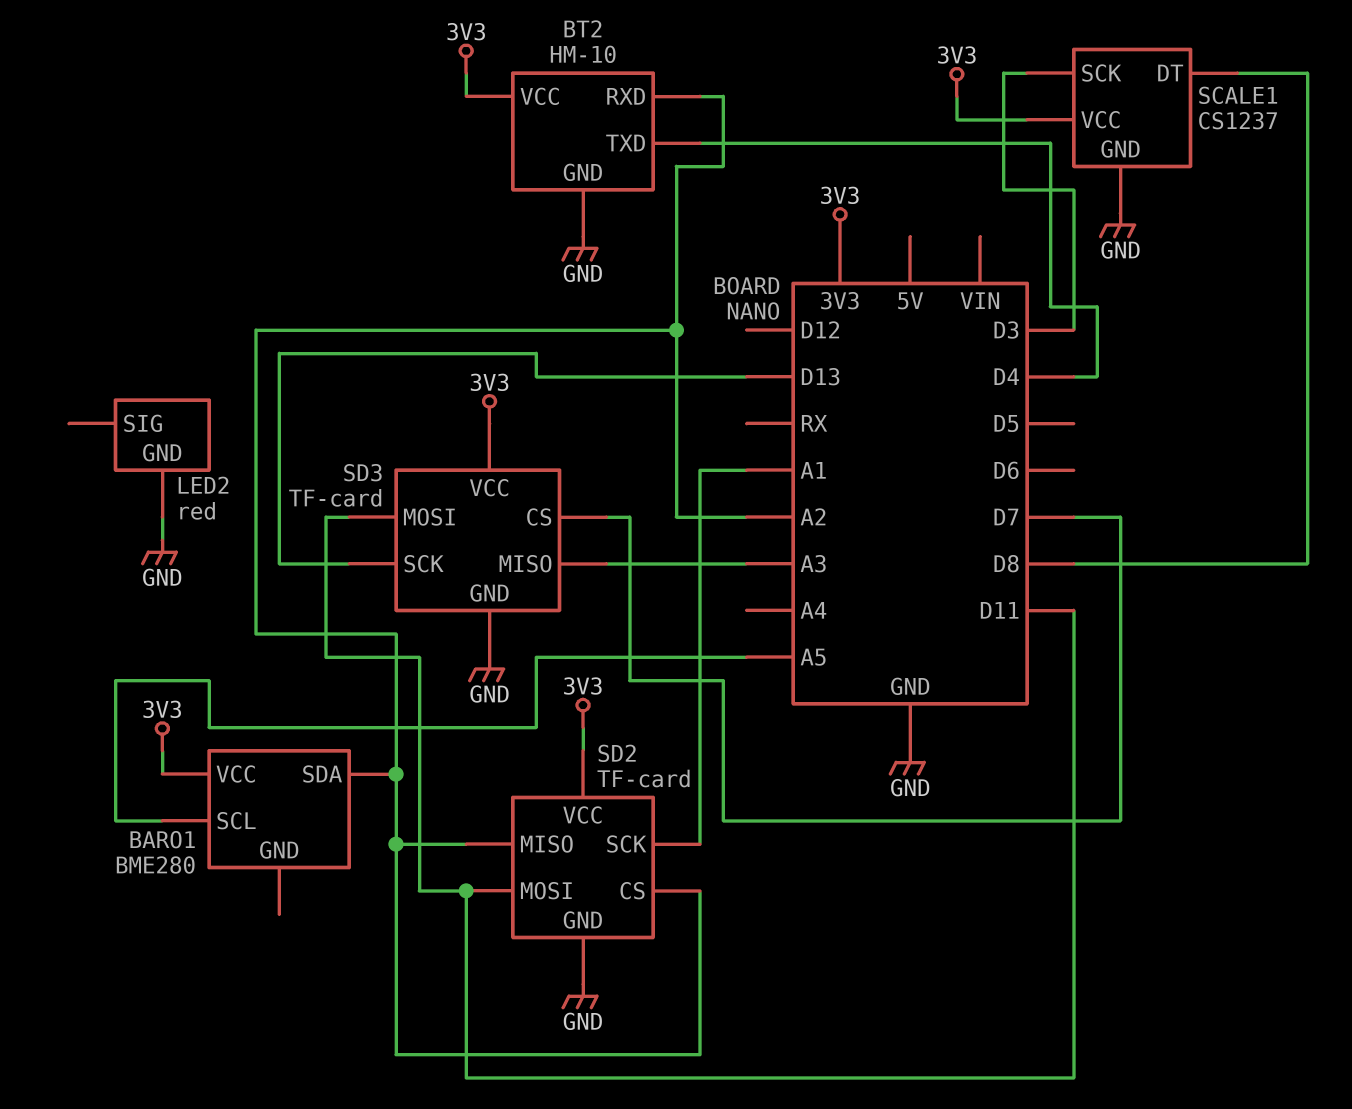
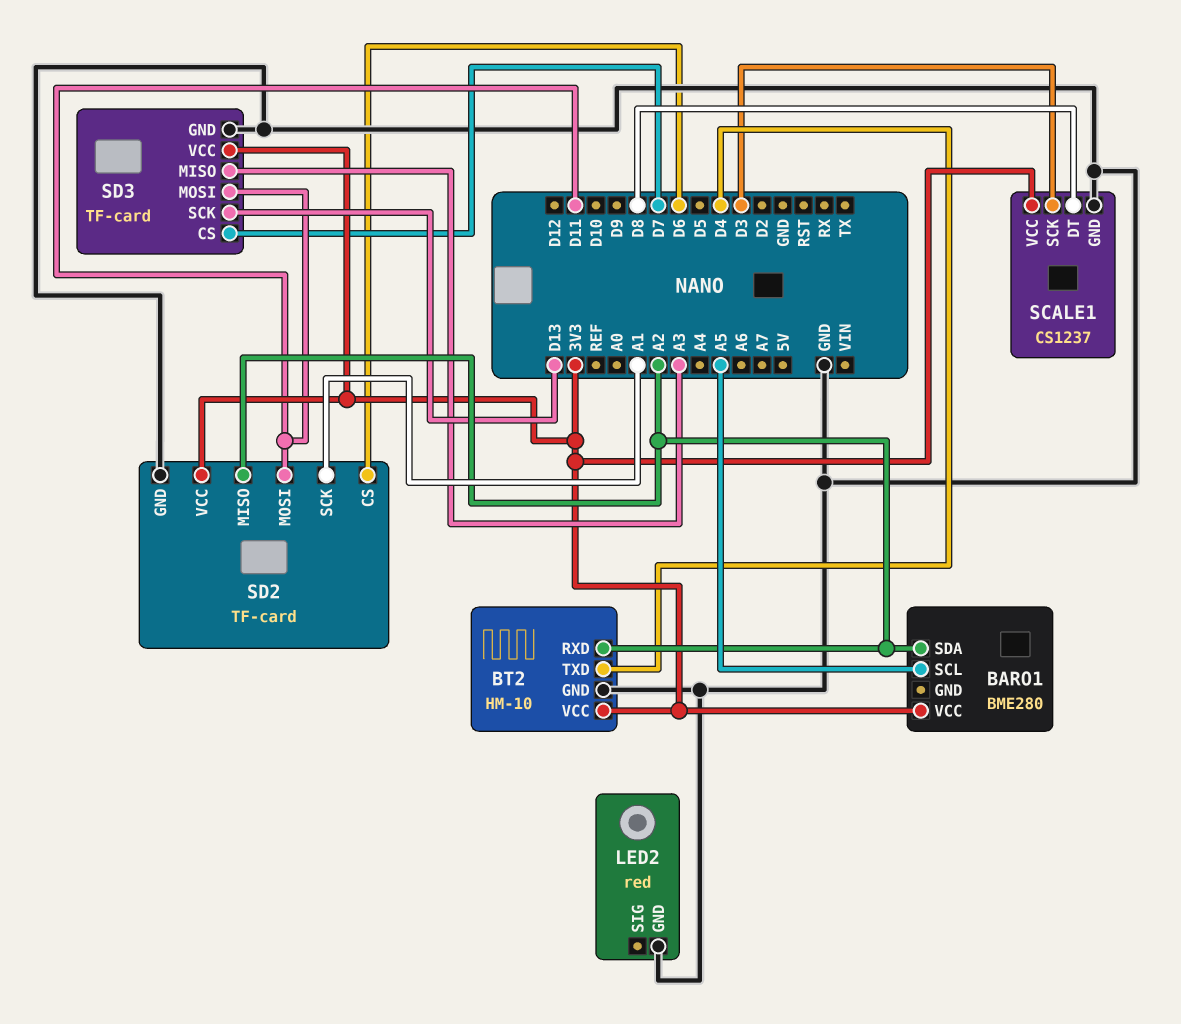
SD2 pin CS: A2 -> D6

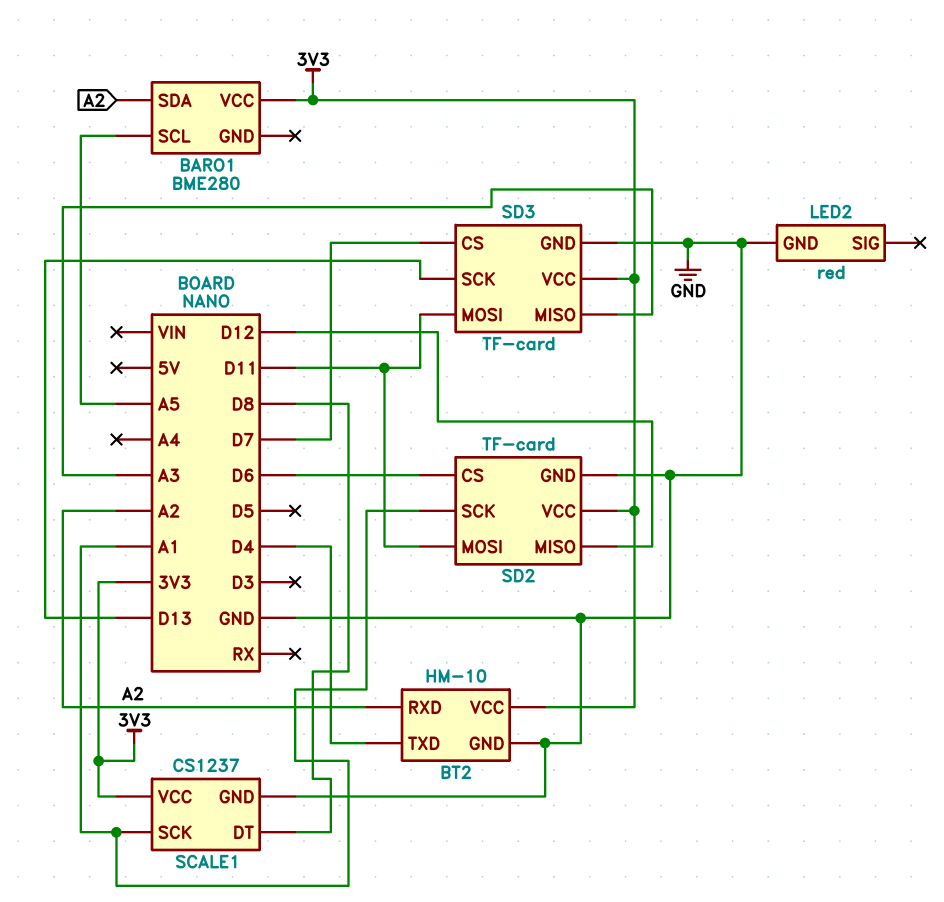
SCALE1 pin SCK: D3 -> A1
SD2 pin MISO: A2 -> D12

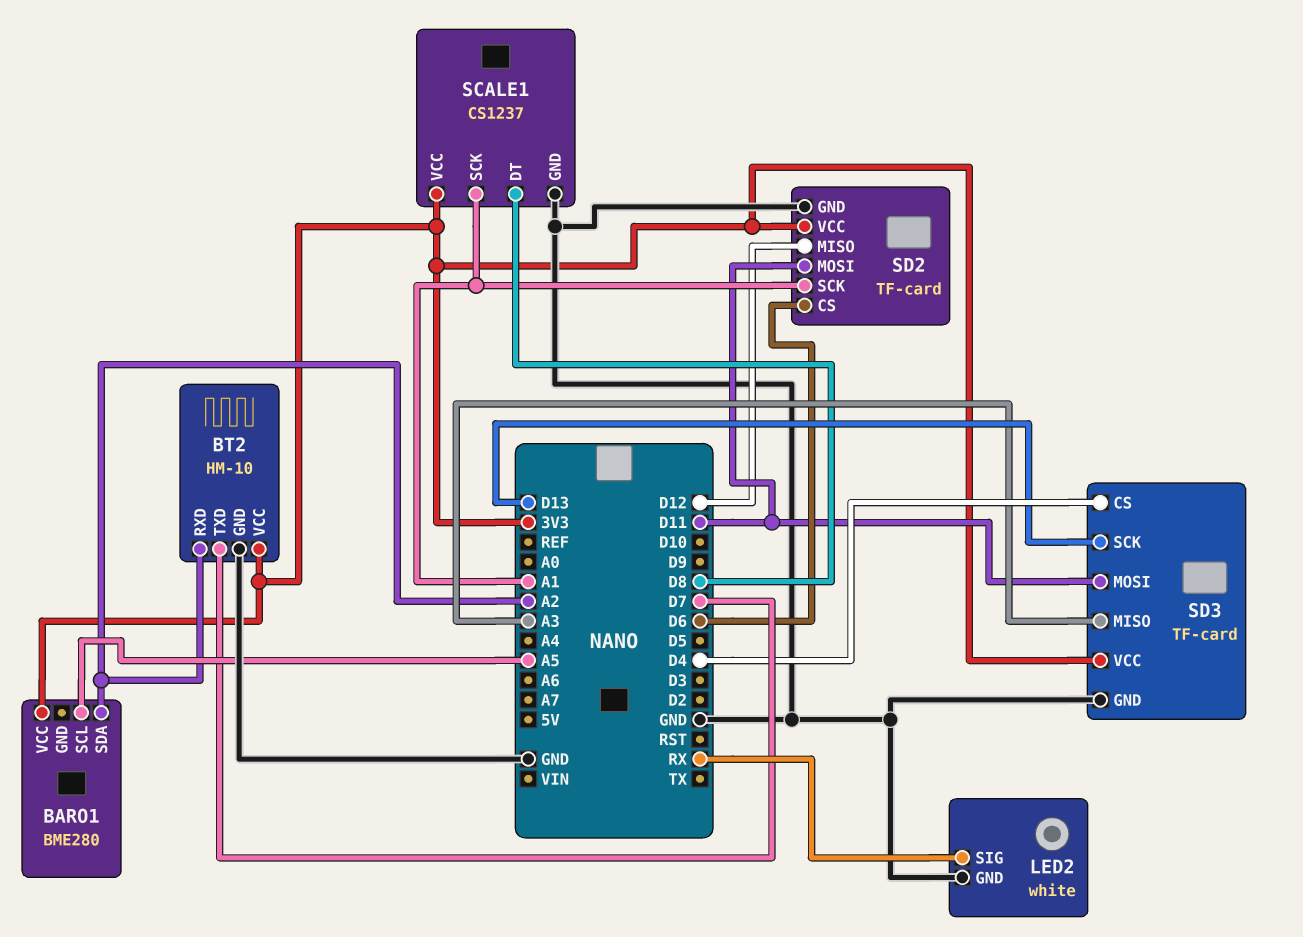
BT2 pin TXD: D4 -> D7
LED2: red -> white
LED2 pin SIG: none -> RX
SD3 pin CS: D7 -> D4

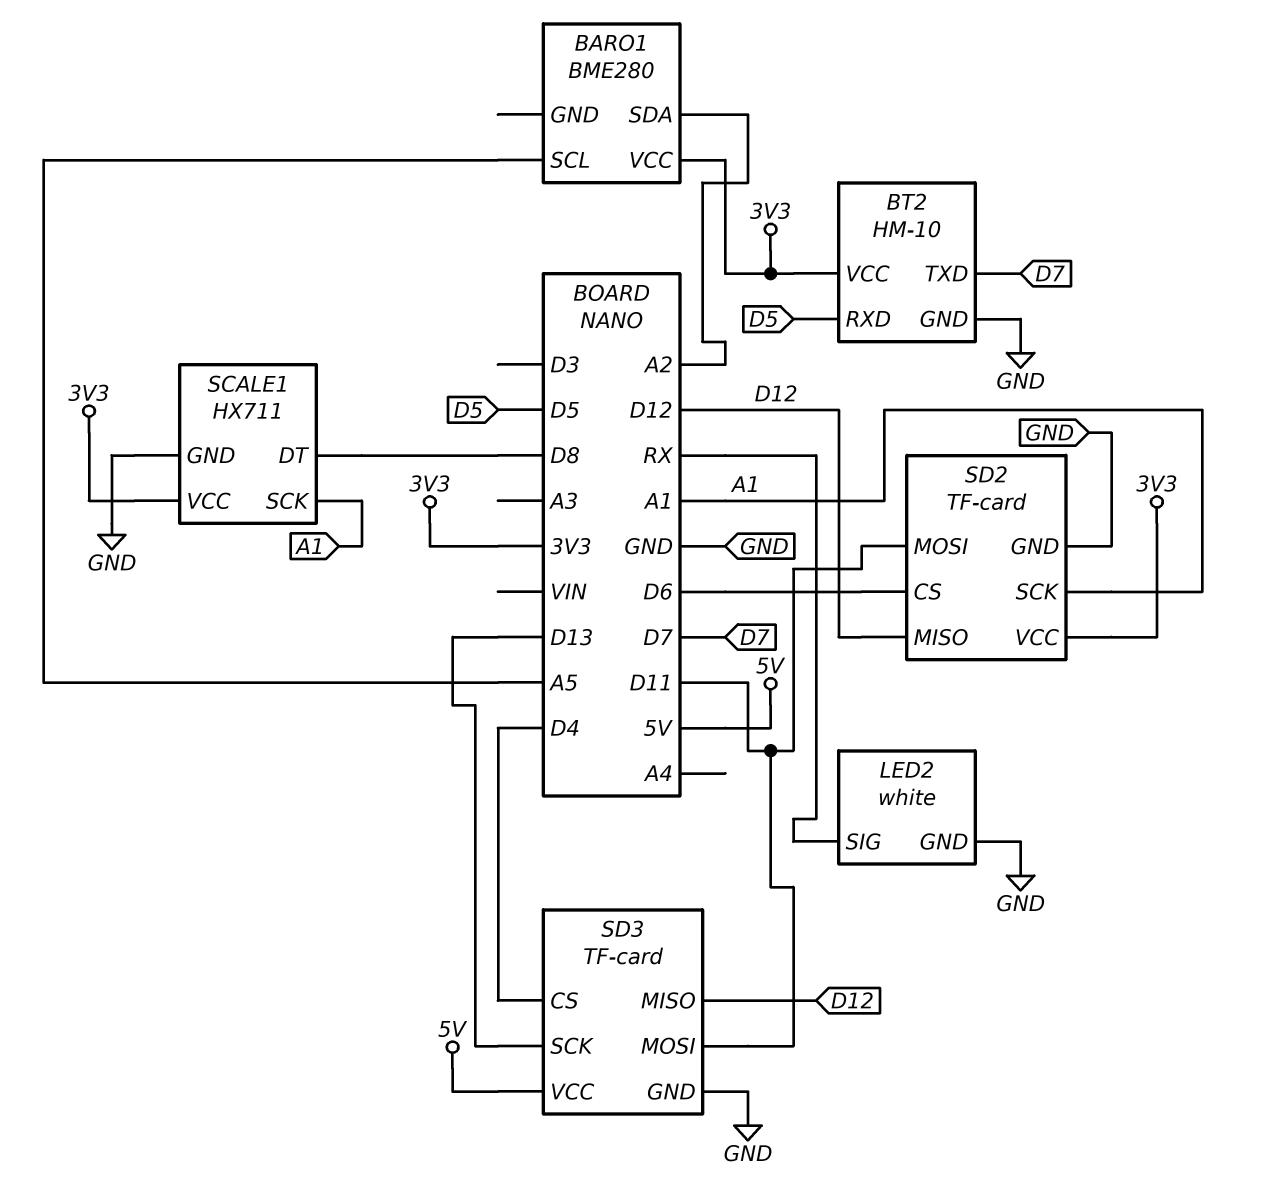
BT2 pin RXD: A2 -> D5
SCALE1: CS1237 -> HX711
SD3 pin MISO: A3 -> D12
SD3 pin VCC: 3V3 -> 5V

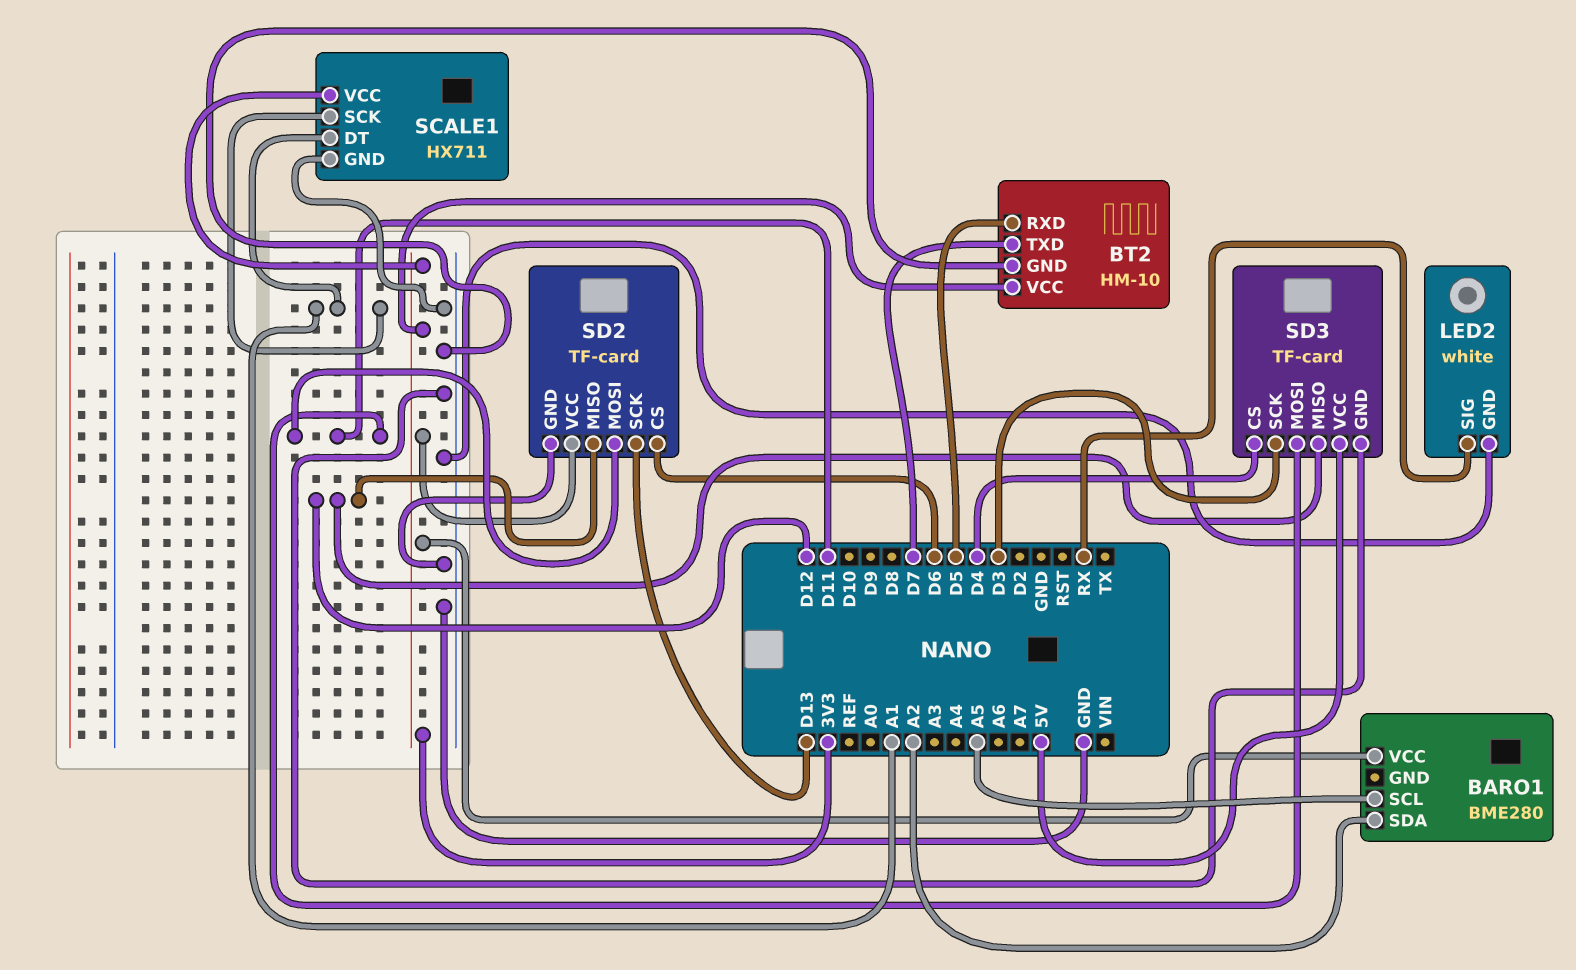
SCALE1 pin DT: D8 -> A1
SD2 pin SCK: A1 -> D13
SD3 pin SCK: D13 -> D3

